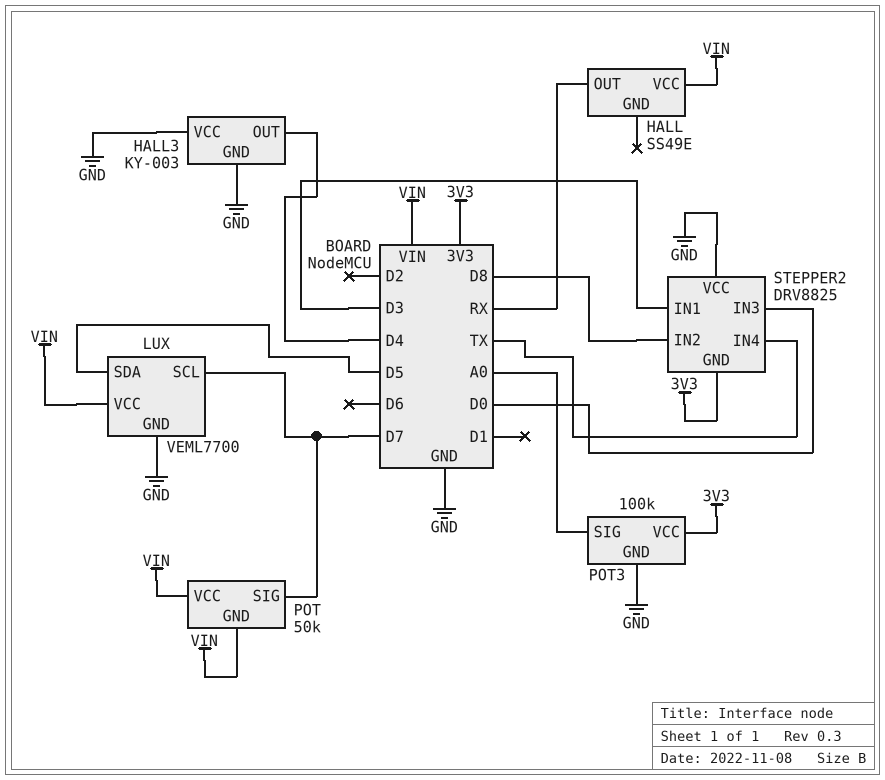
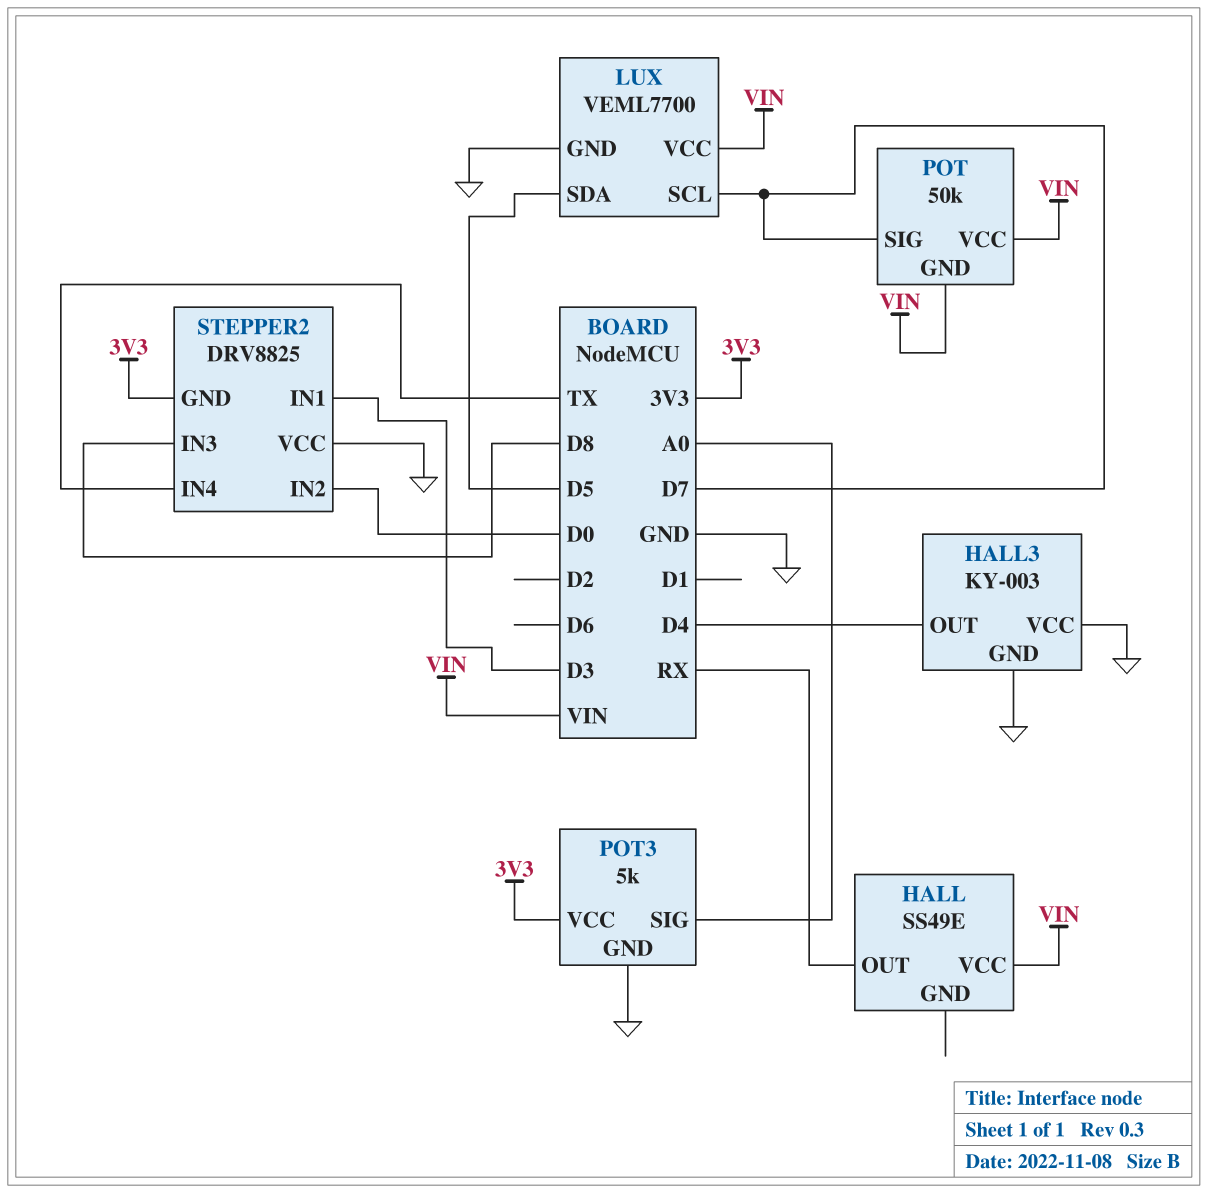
POT3: 100k -> 5k
STEPPER2 pin IN2: D8 -> D0
STEPPER2 pin IN3: D0 -> D8

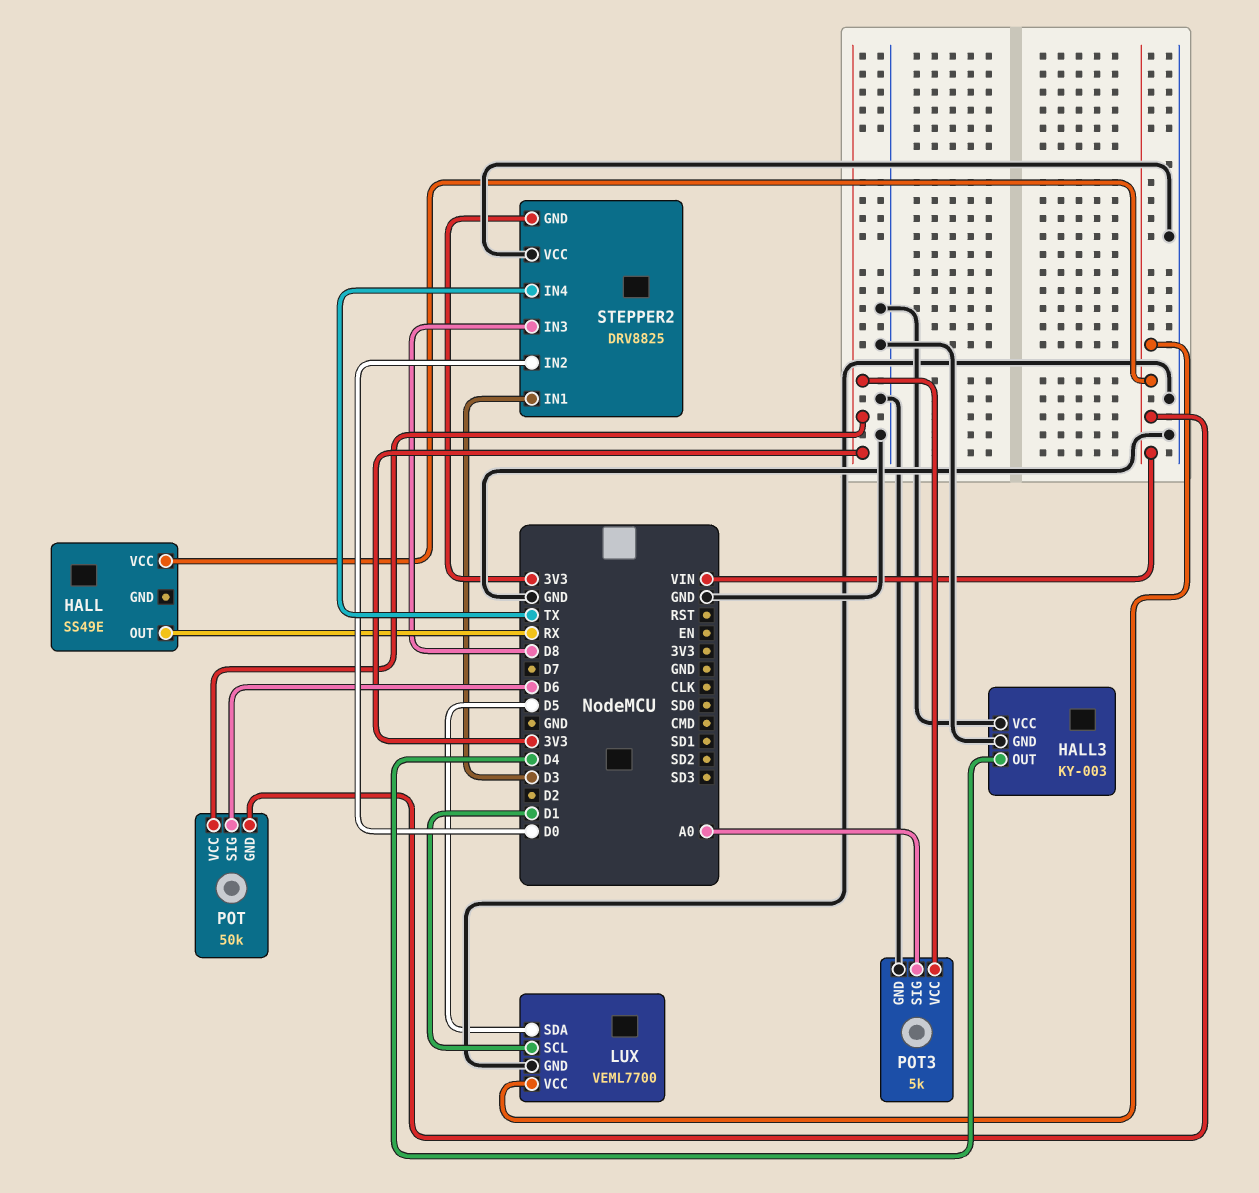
LUX pin SCL: D7 -> D1
POT pin SIG: D7 -> D6
POT pin VCC: VIN -> 3V3

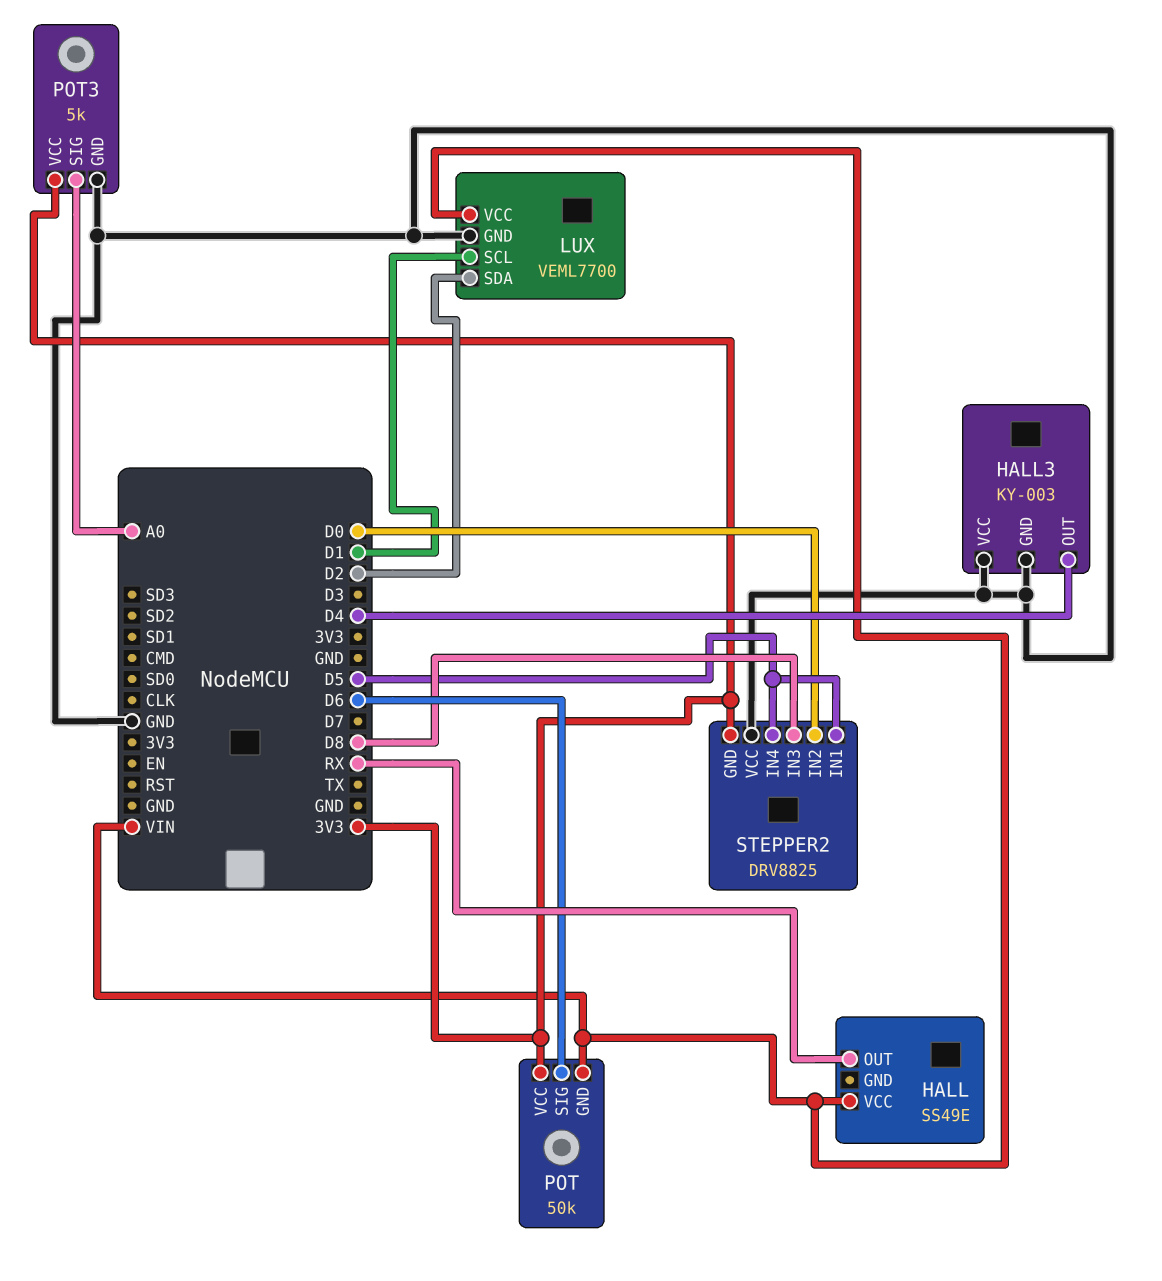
LUX pin SDA: D5 -> D2
STEPPER2 pin IN1: D3 -> D5
STEPPER2 pin IN4: TX -> D5

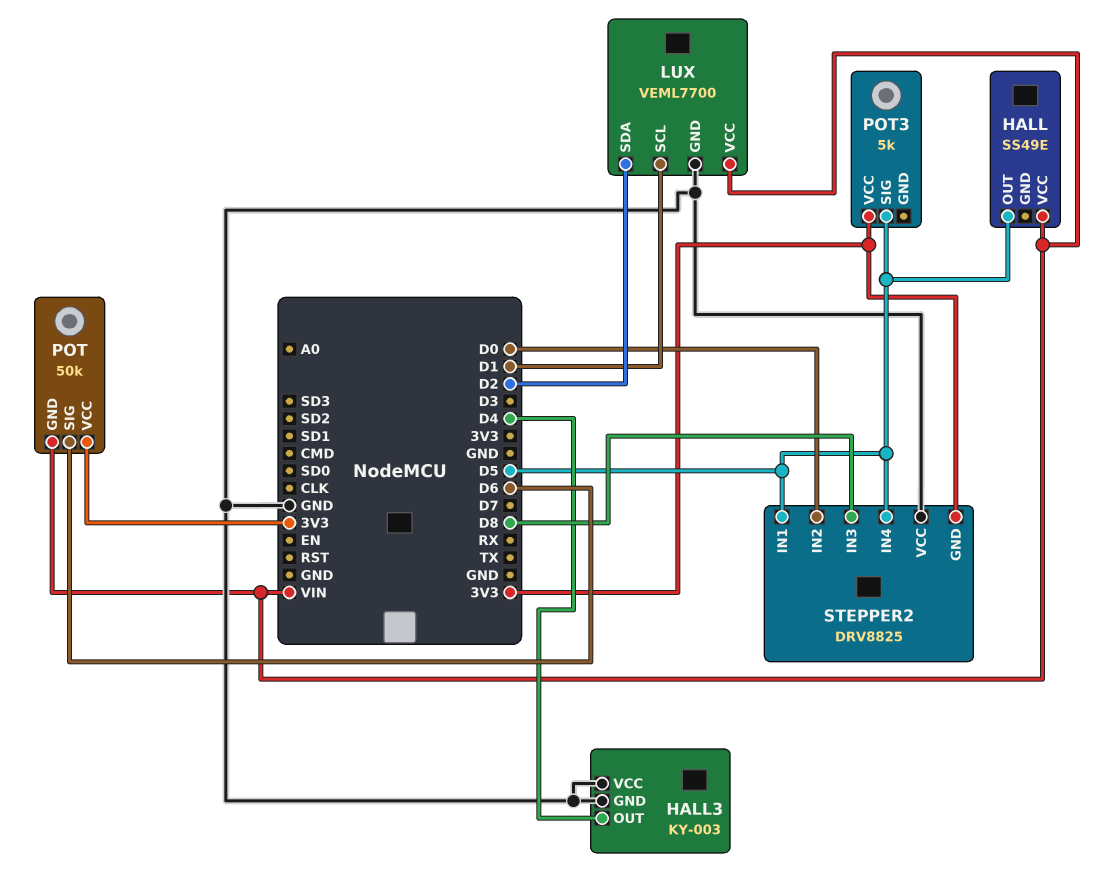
HALL pin OUT: RX -> D5
POT3 pin GND: GND -> none
POT3 pin SIG: A0 -> D5

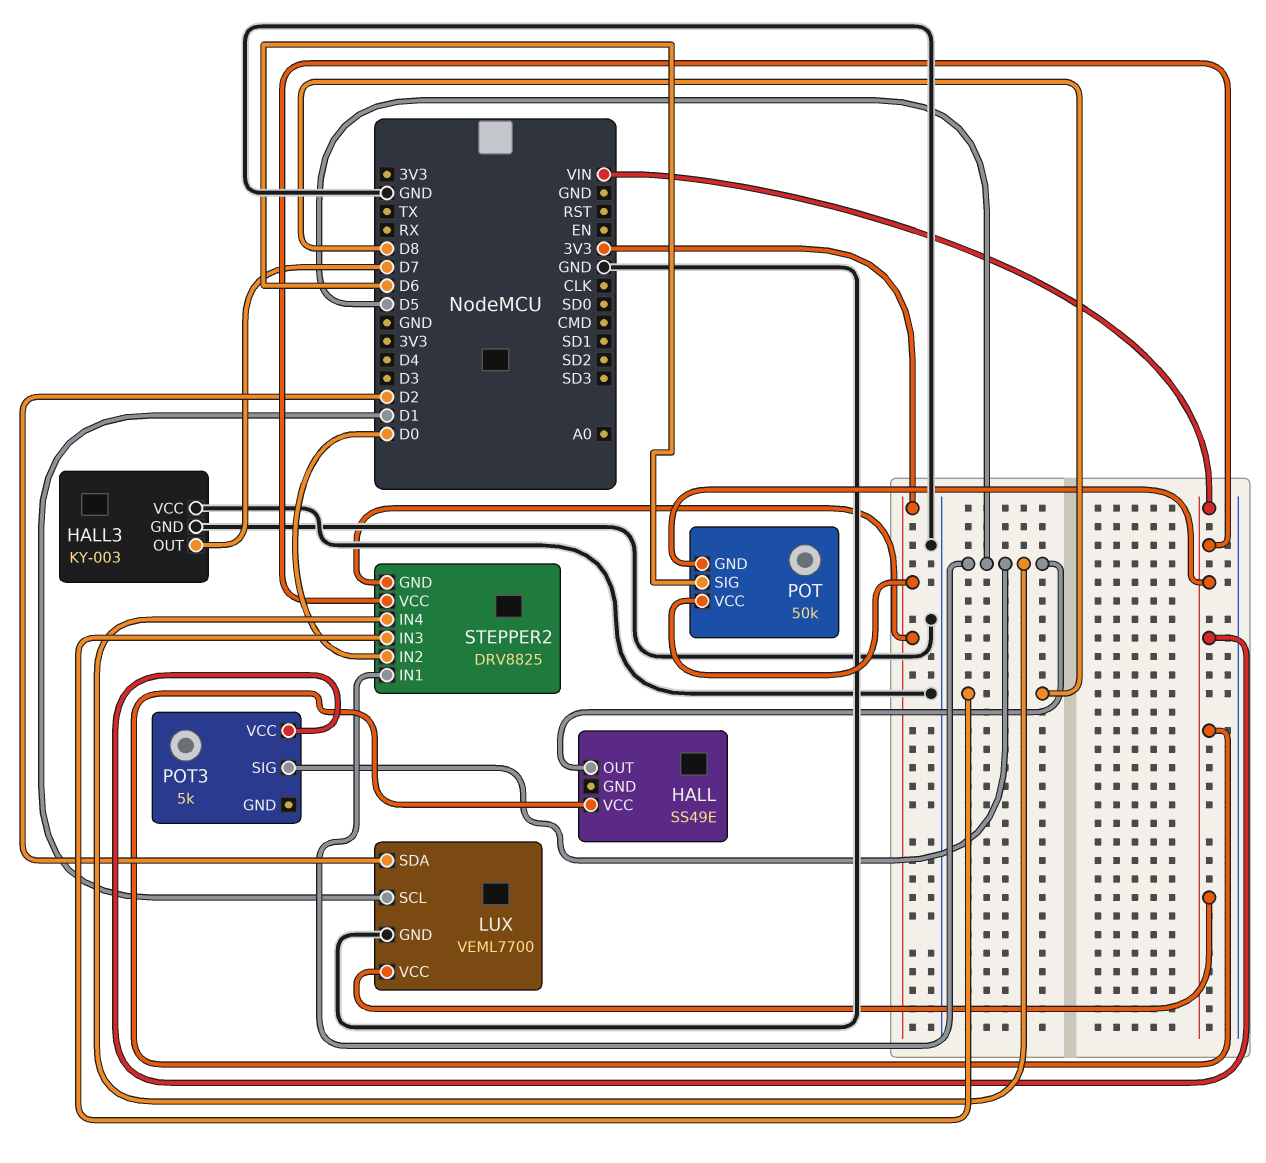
HALL3 pin OUT: D4 -> D7
POT3 pin VCC: 3V3 -> VIN
STEPPER2 pin VCC: GND -> VIN

